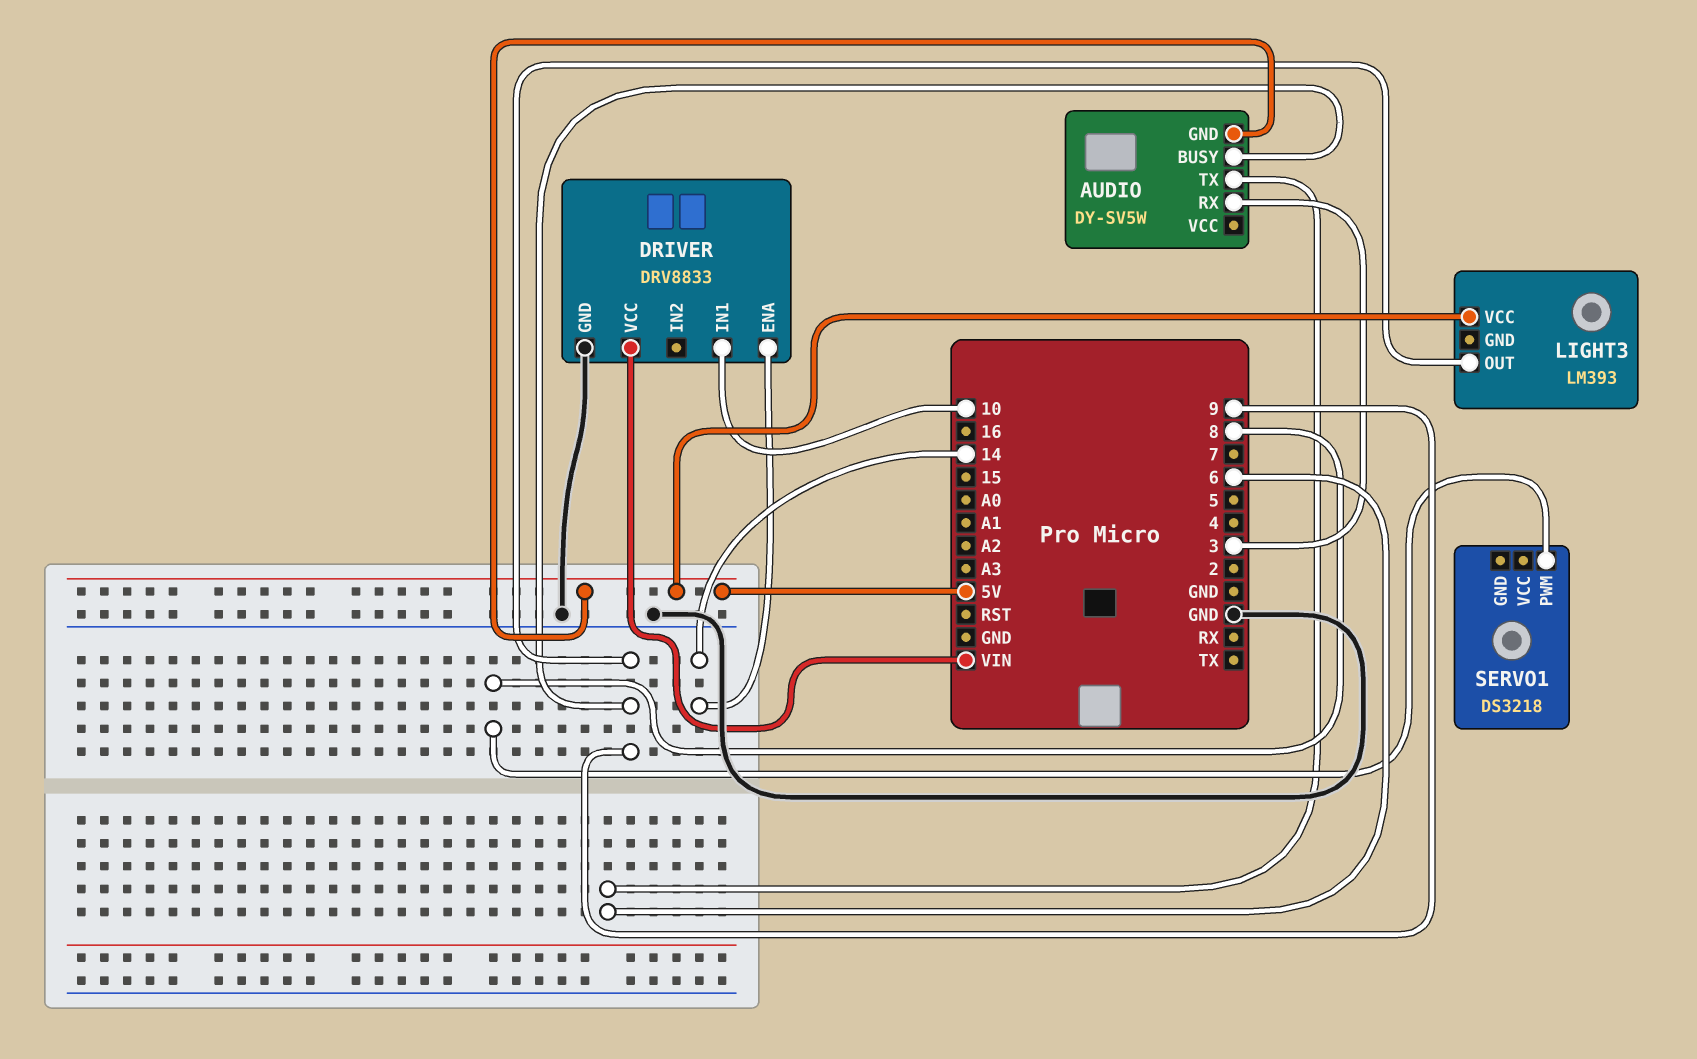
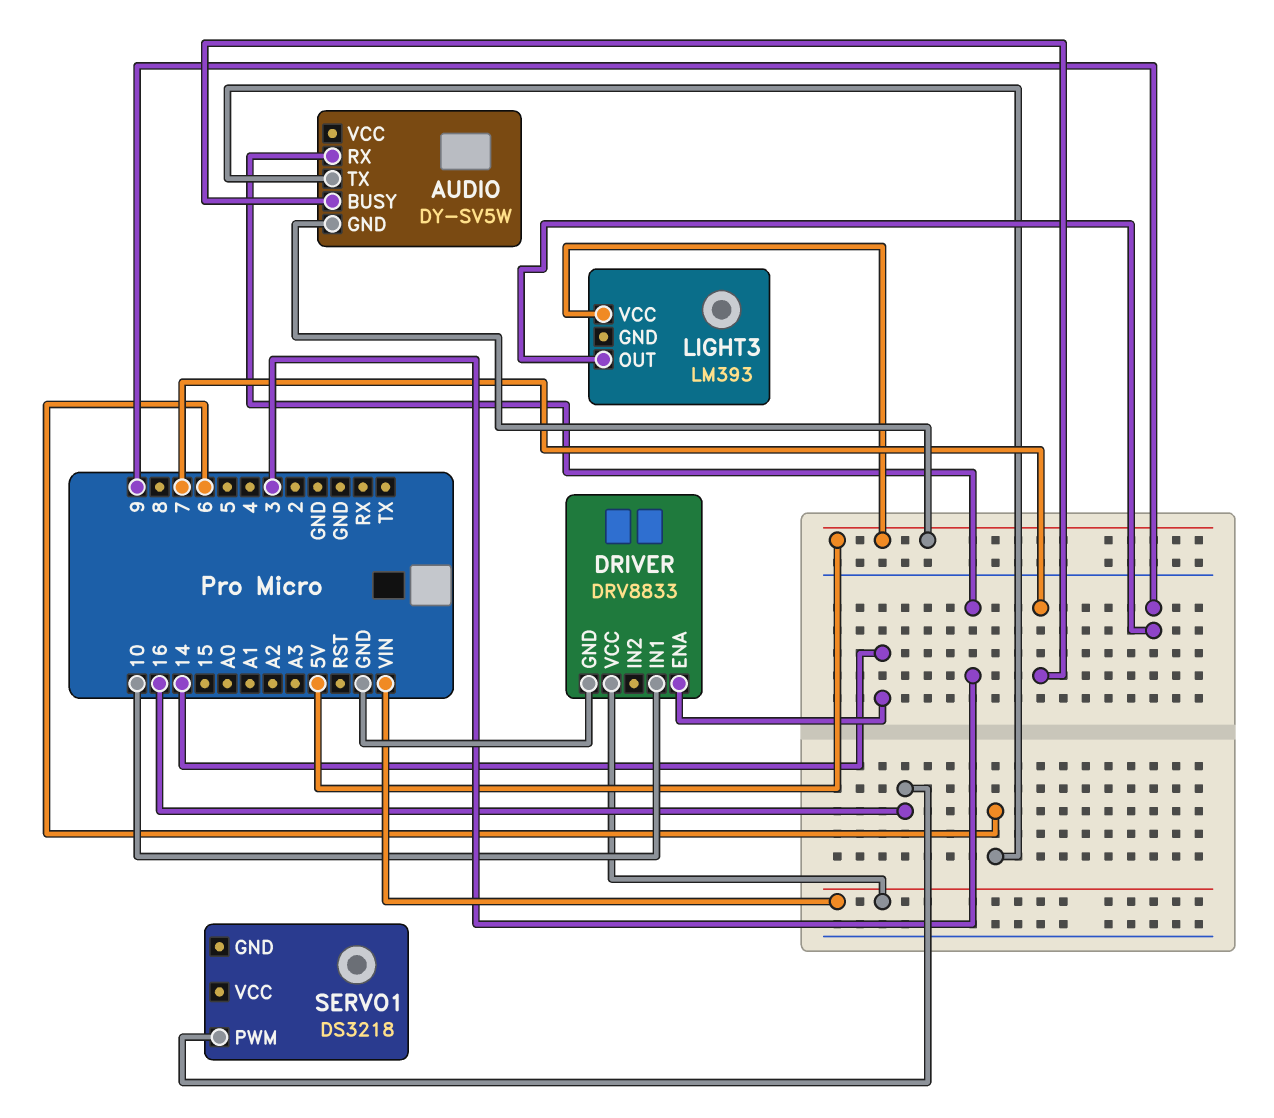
AUDIO pin BUSY: 9 -> 7
SERVO1 pin PWM: 8 -> 16

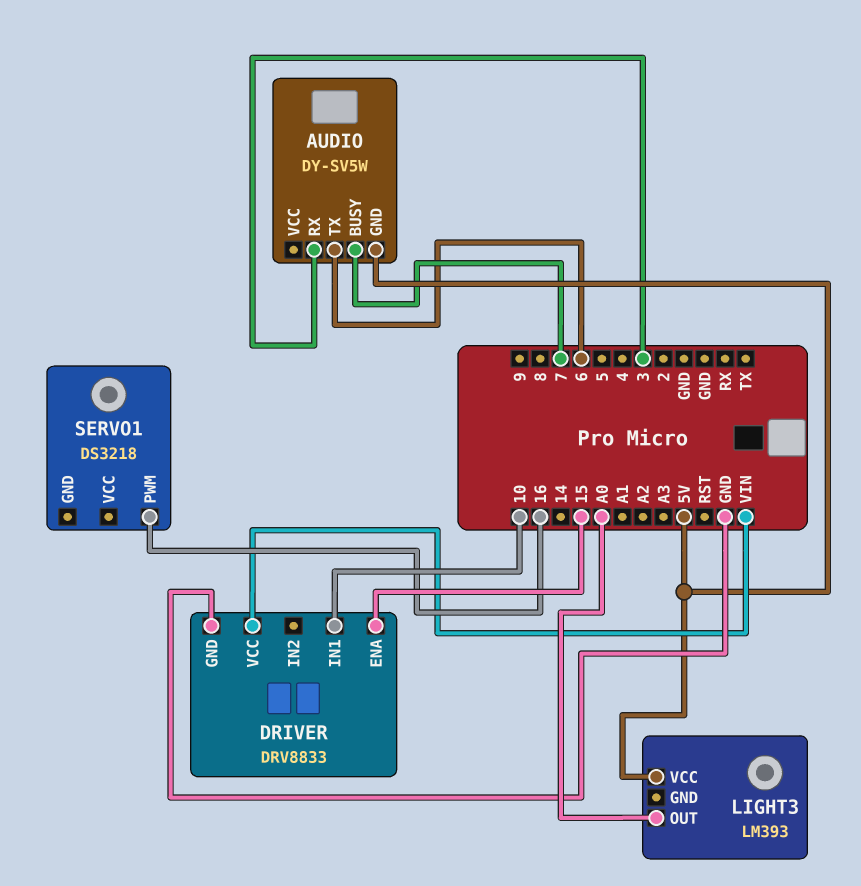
DRIVER pin ENA: 14 -> 15
LIGHT3 pin OUT: 9 -> A0

